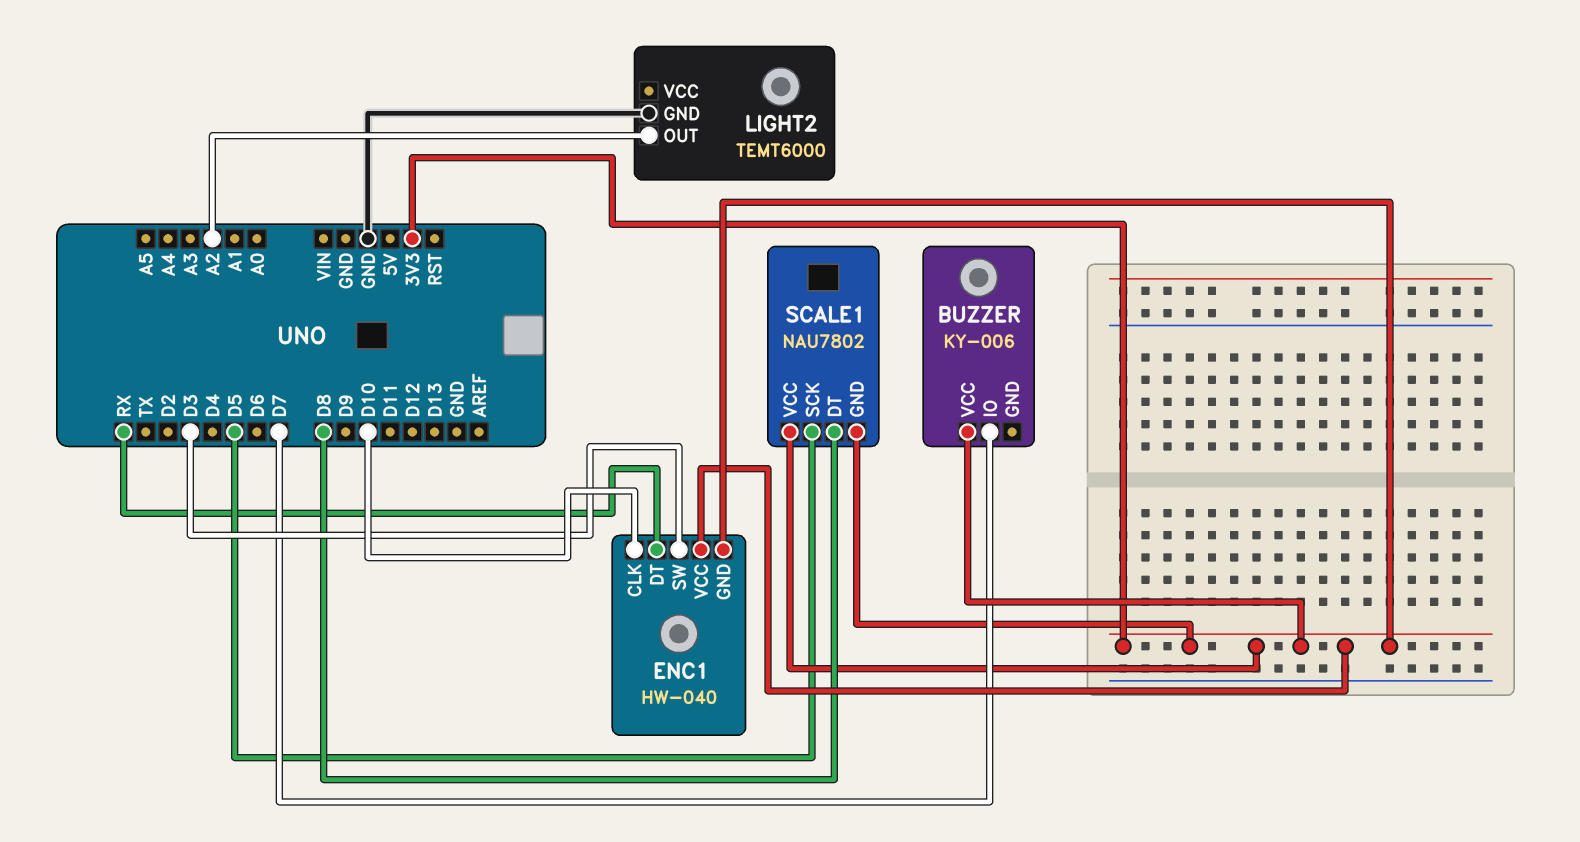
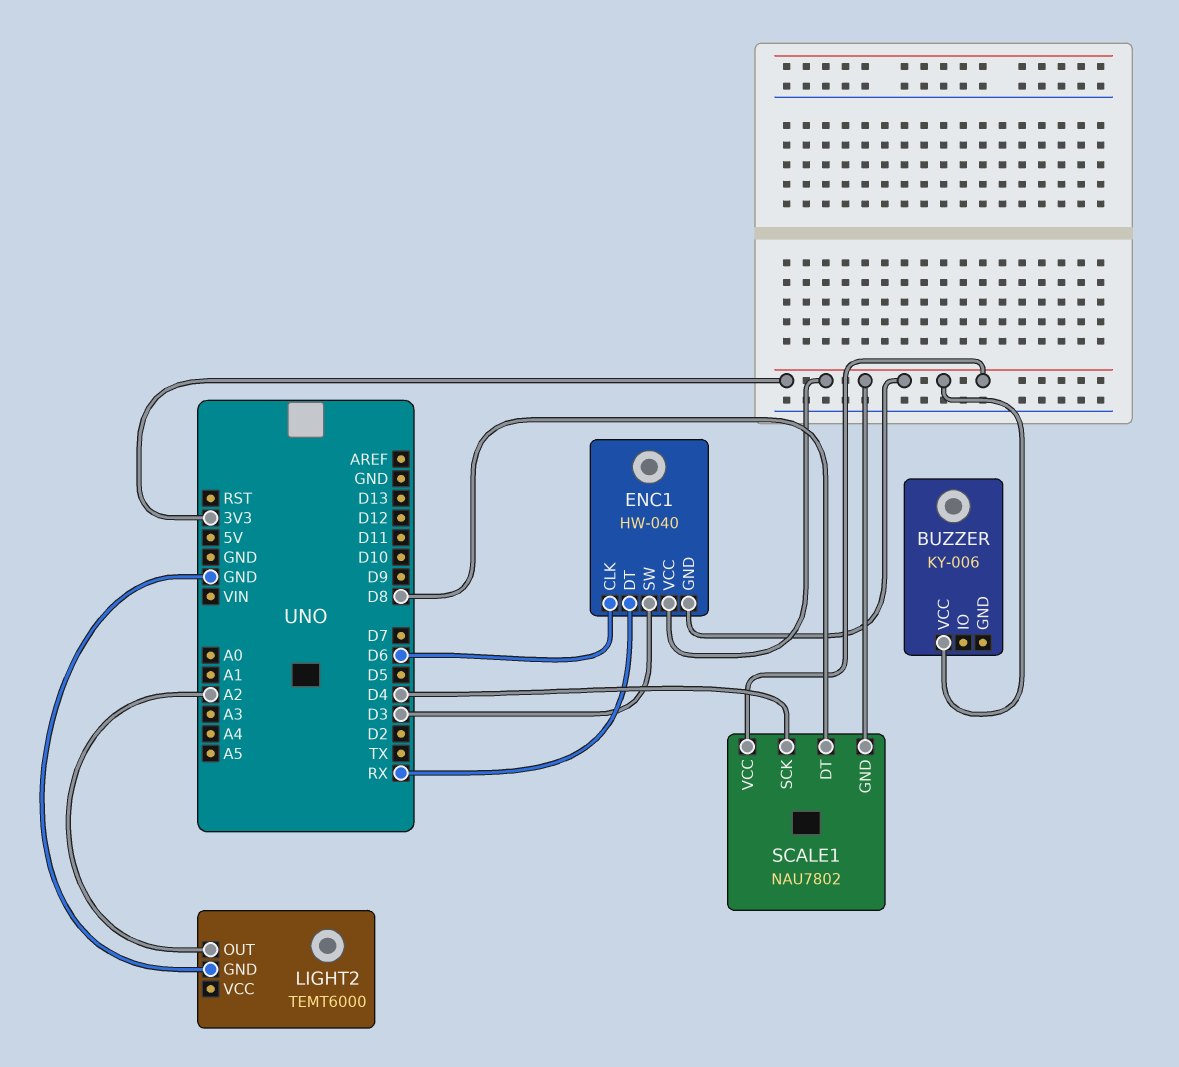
BUZZER pin IO: D7 -> none
ENC1 pin CLK: D10 -> D6
SCALE1 pin SCK: D5 -> D4

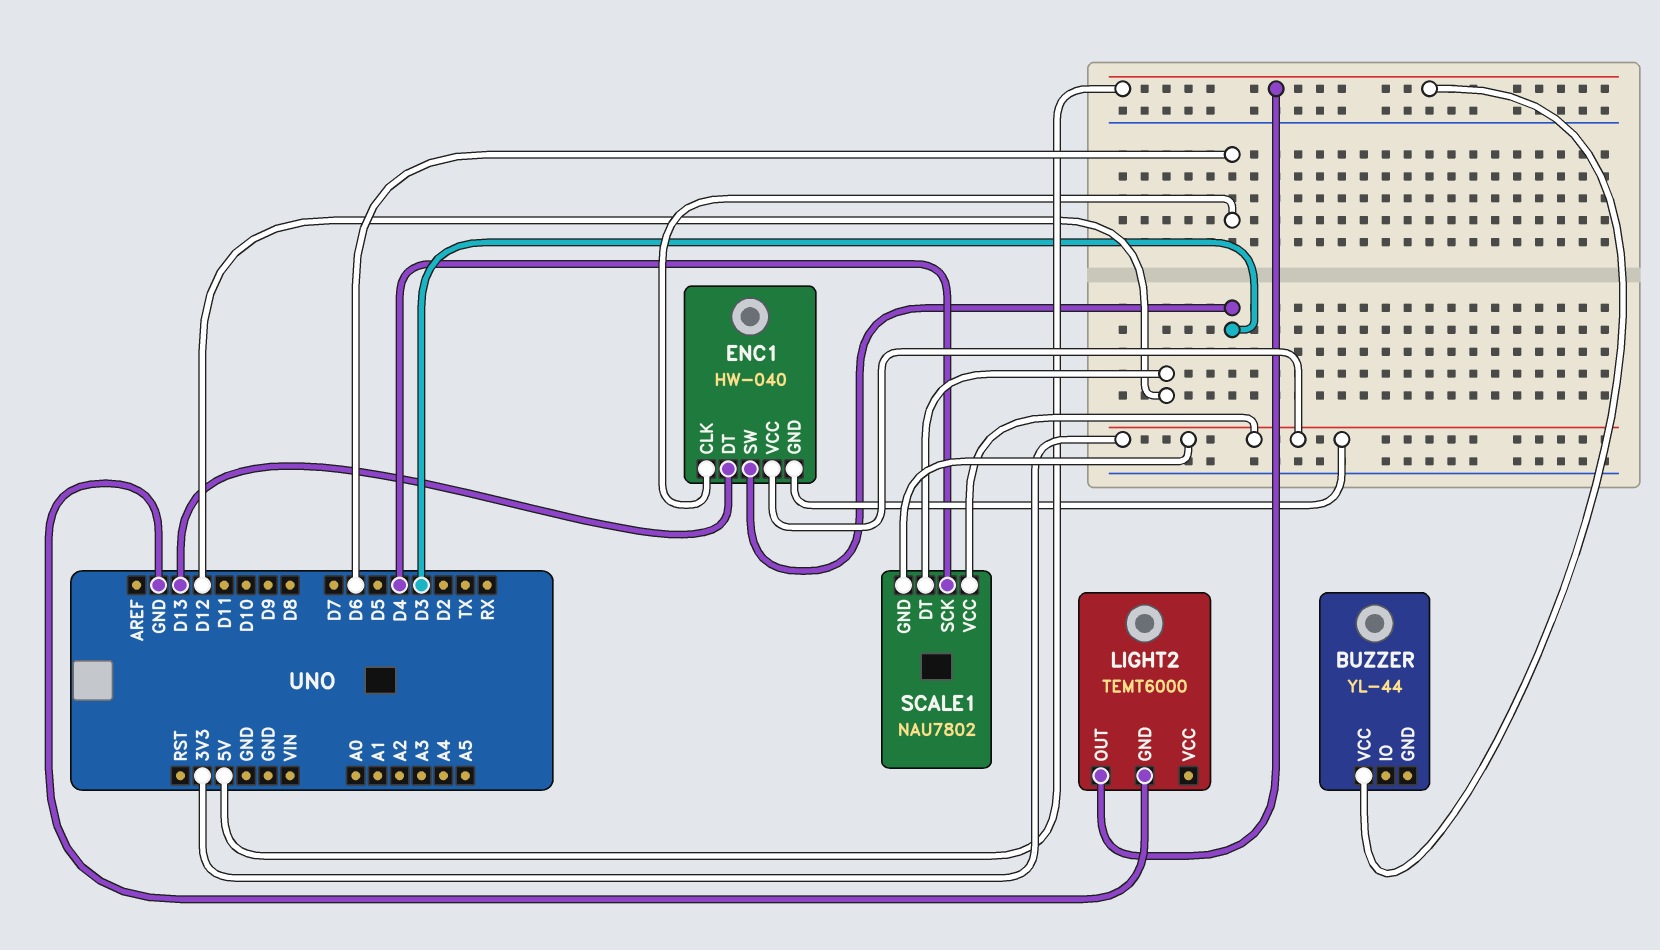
BUZZER: KY-006 -> YL-44
BUZZER pin VCC: 3V3 -> 5V
ENC1 pin DT: RX -> D13
LIGHT2 pin OUT: A2 -> 5V
SCALE1 pin DT: D8 -> D12

